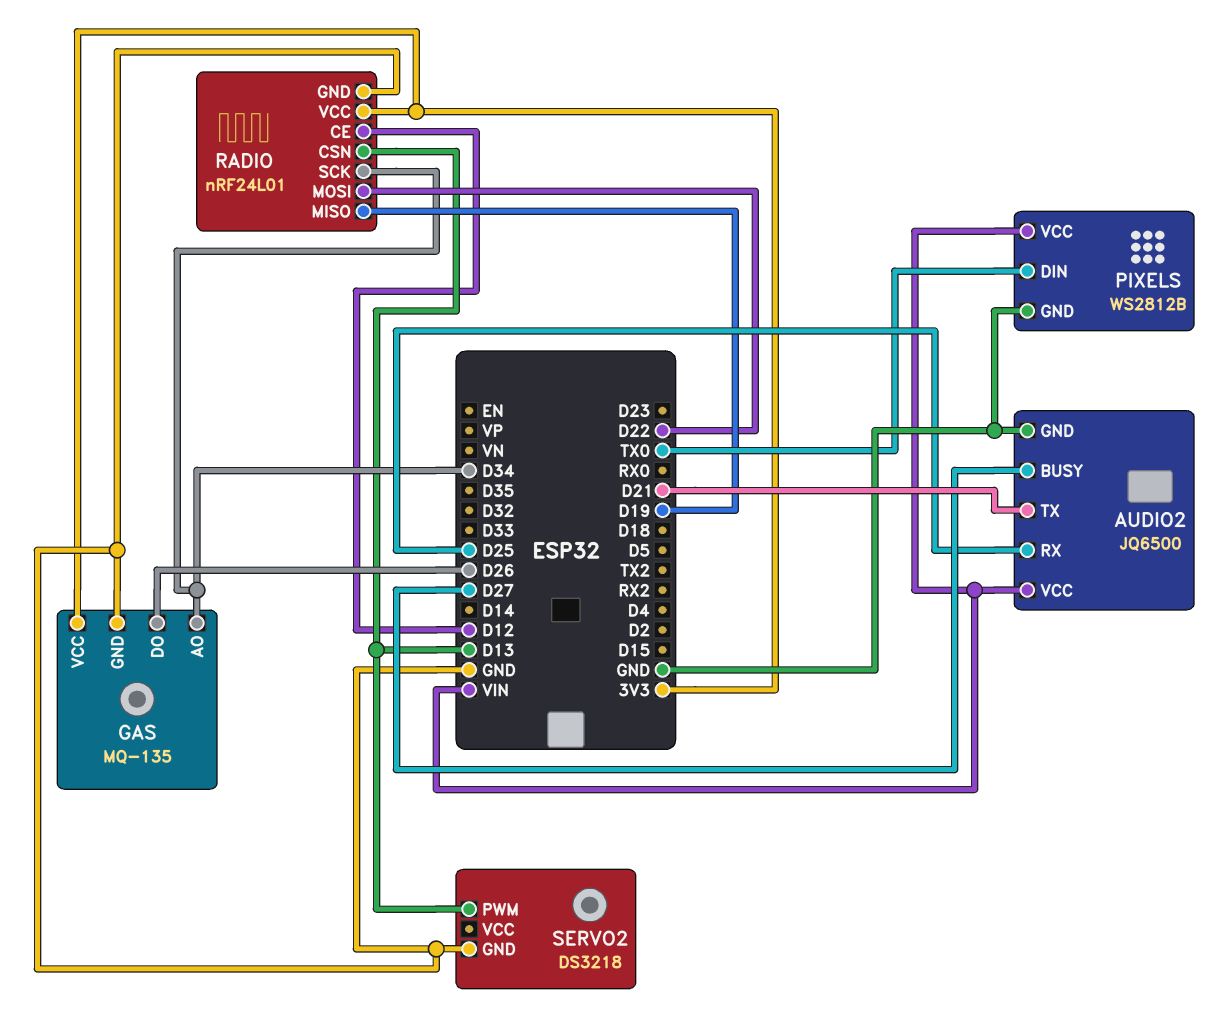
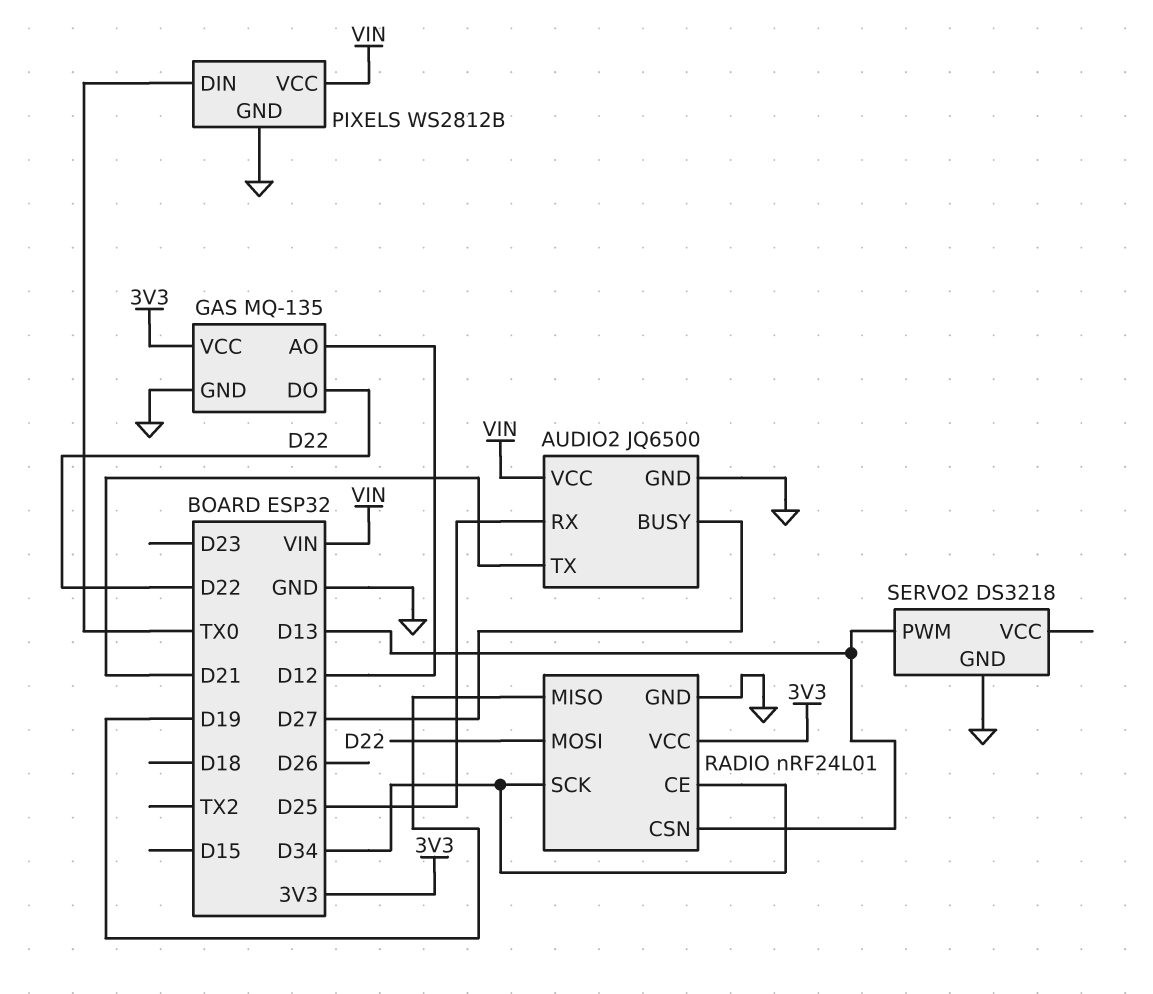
GAS pin AO: D34 -> D12
GAS pin DO: D26 -> D22
RADIO pin CE: D12 -> D34

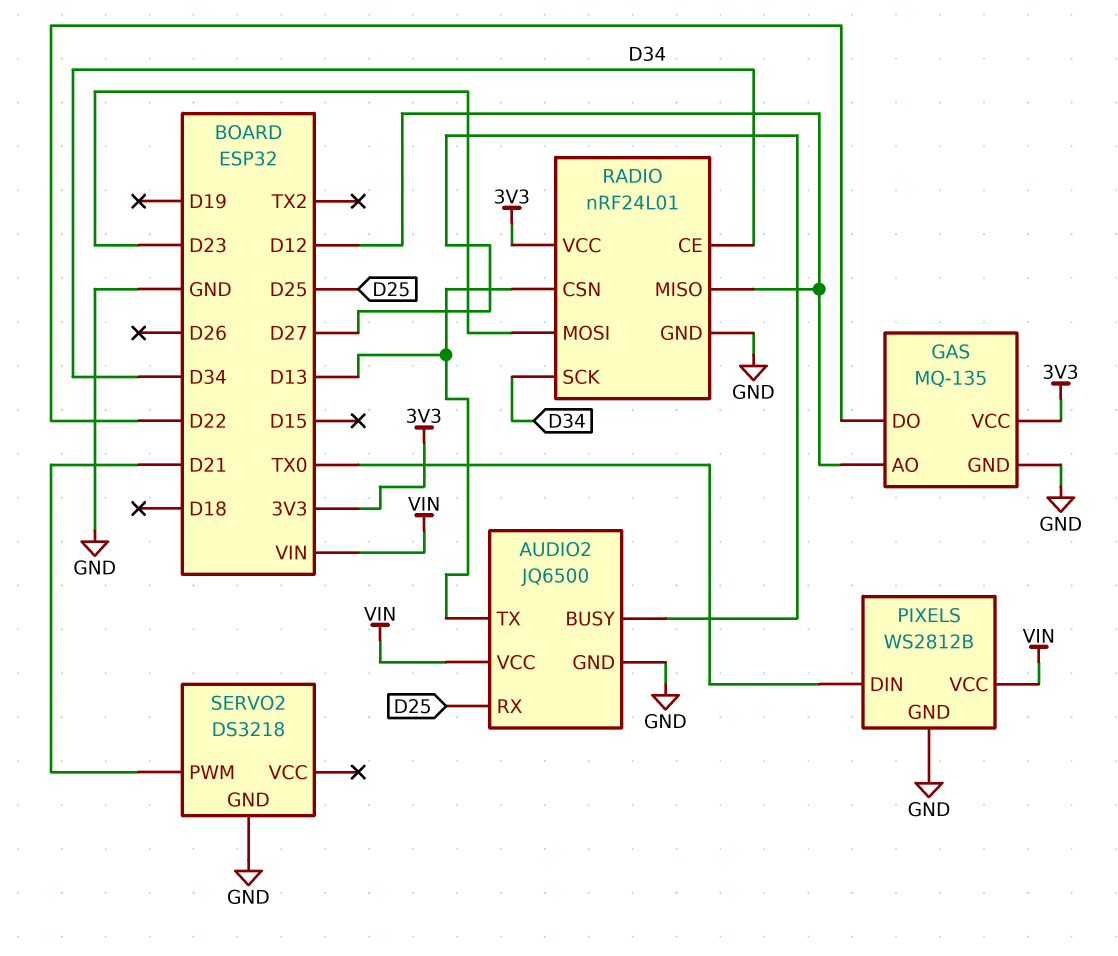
AUDIO2 pin TX: D21 -> D13
RADIO pin MISO: D19 -> D12
RADIO pin MOSI: D22 -> D23
SERVO2 pin PWM: D13 -> D21

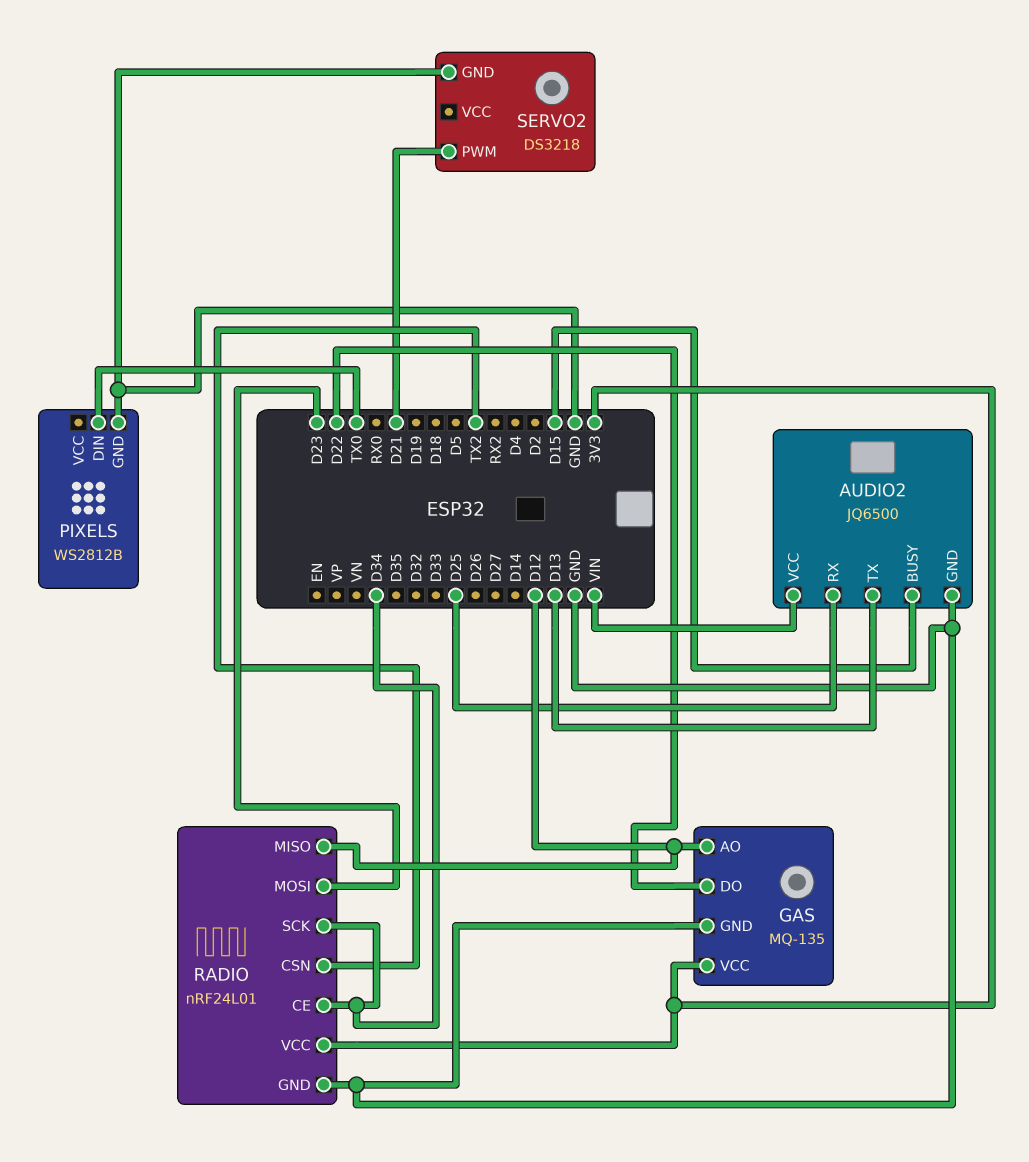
AUDIO2 pin BUSY: D27 -> D15
PIXELS pin VCC: VIN -> none
RADIO pin CSN: D13 -> TX2

